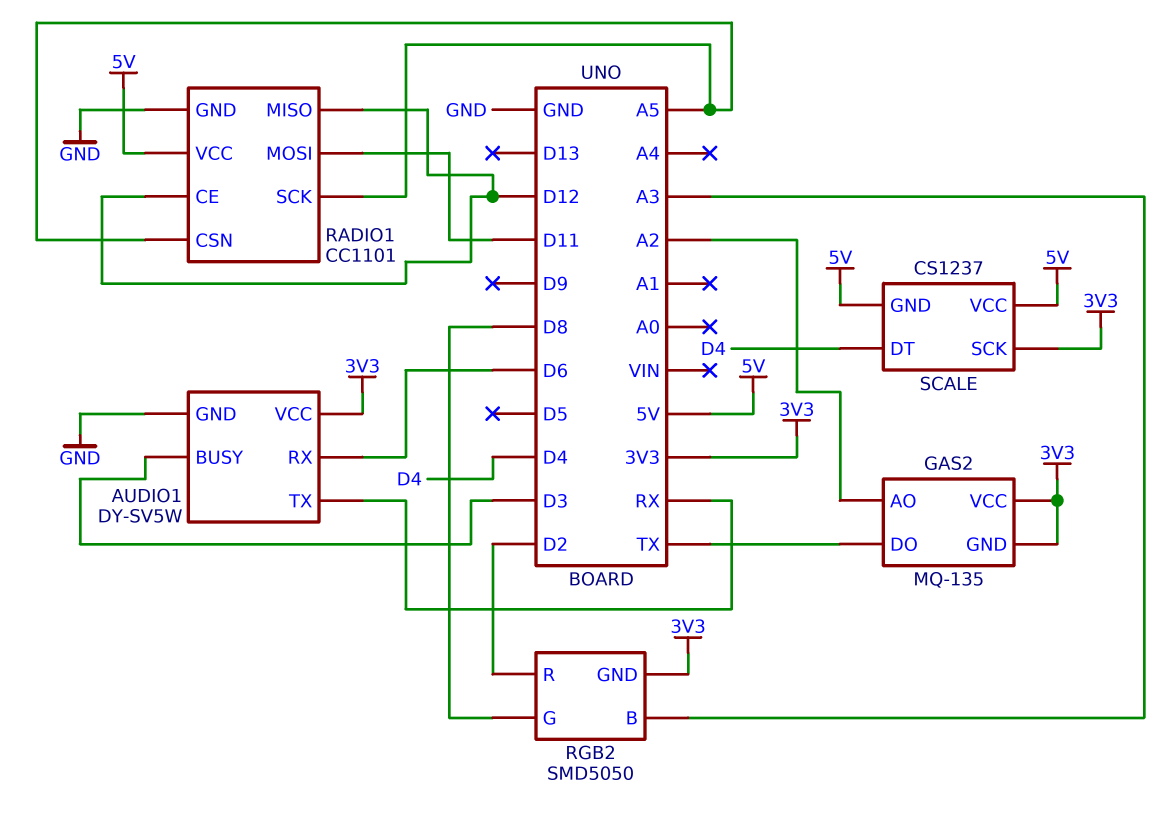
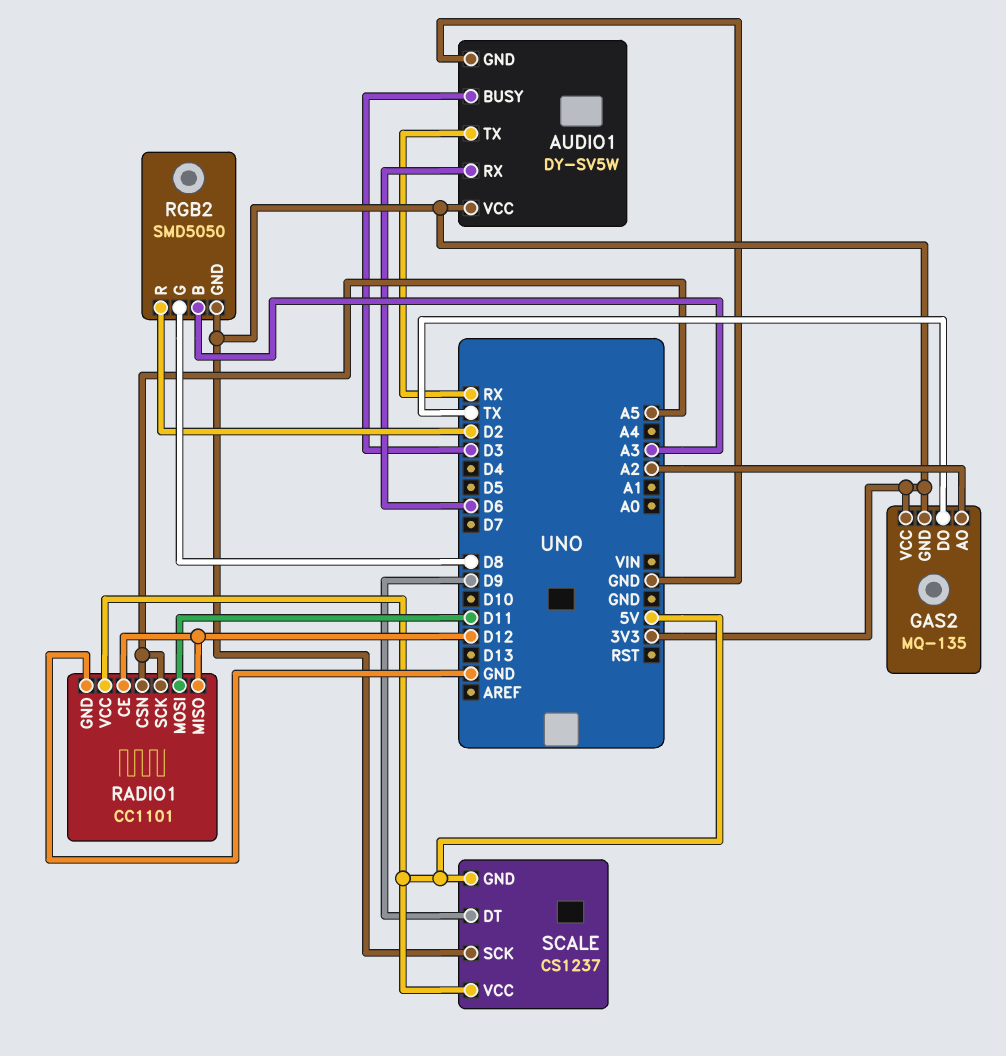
SCALE pin DT: D4 -> D9

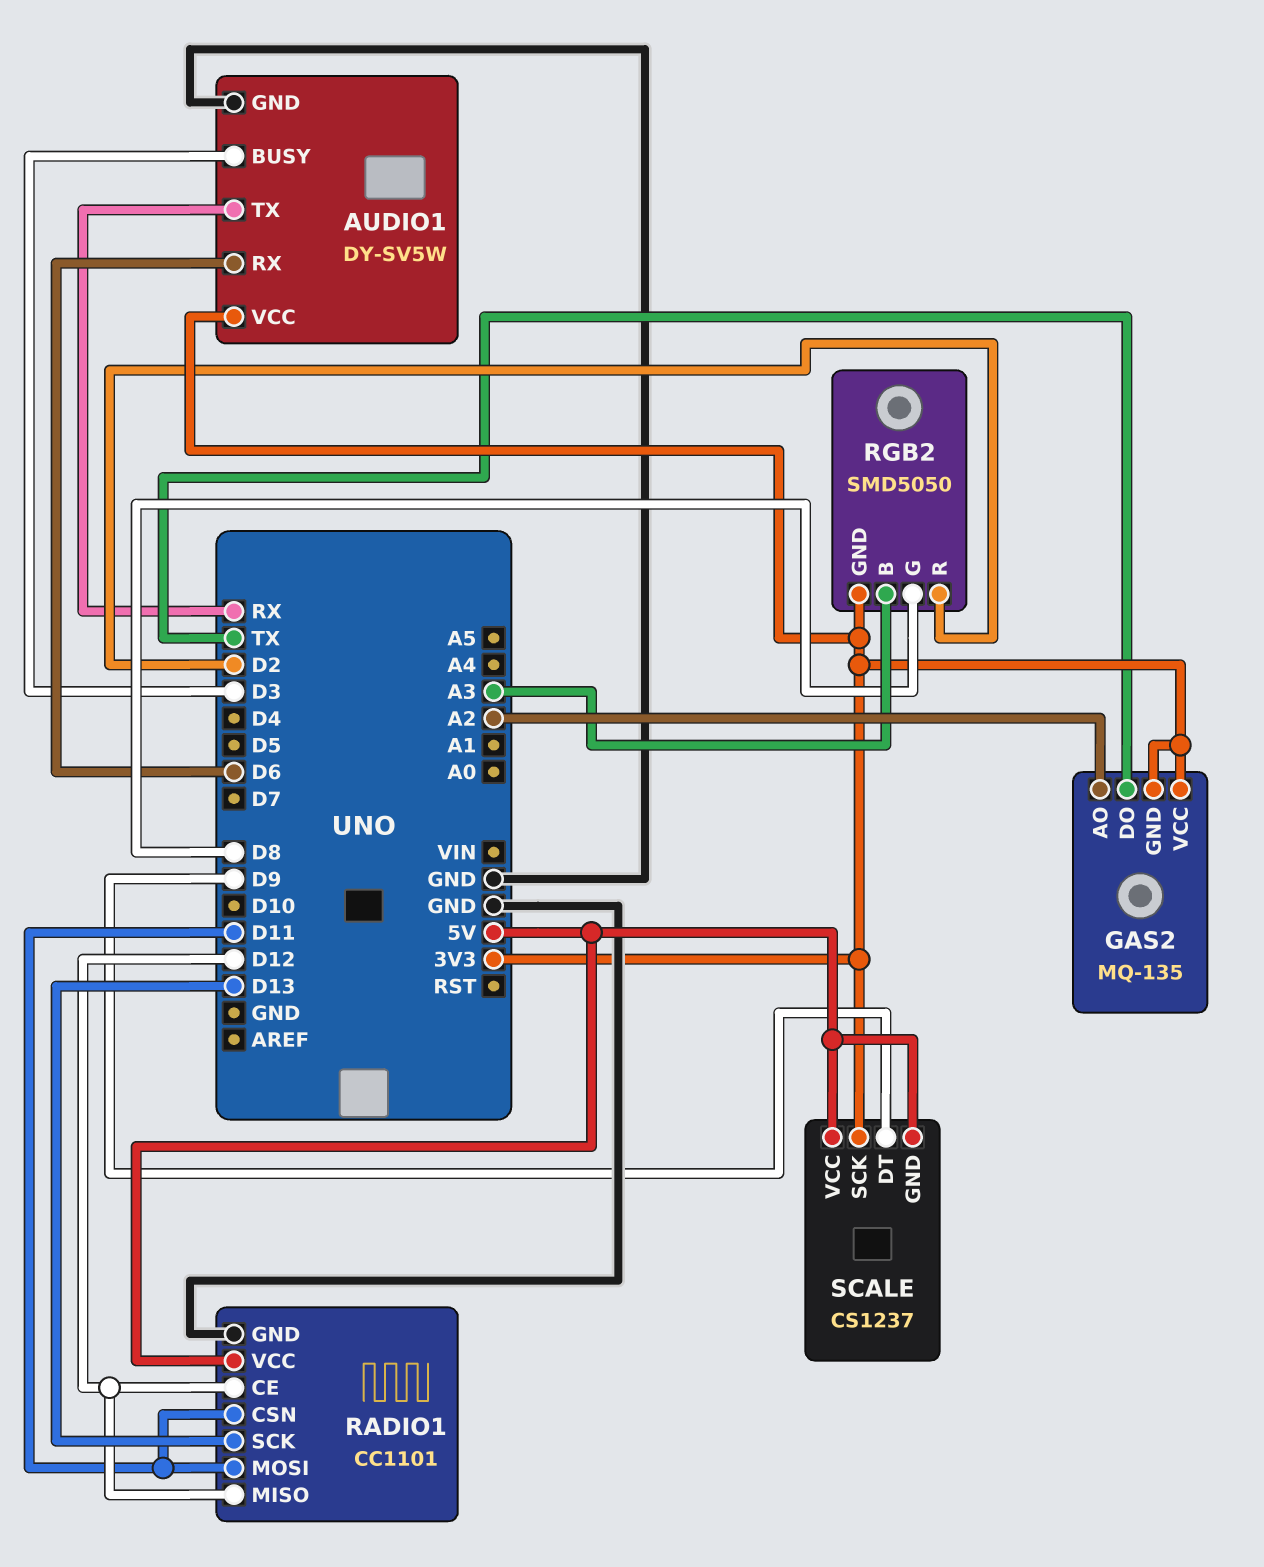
RADIO1 pin CSN: A5 -> D11
RADIO1 pin SCK: A5 -> D13

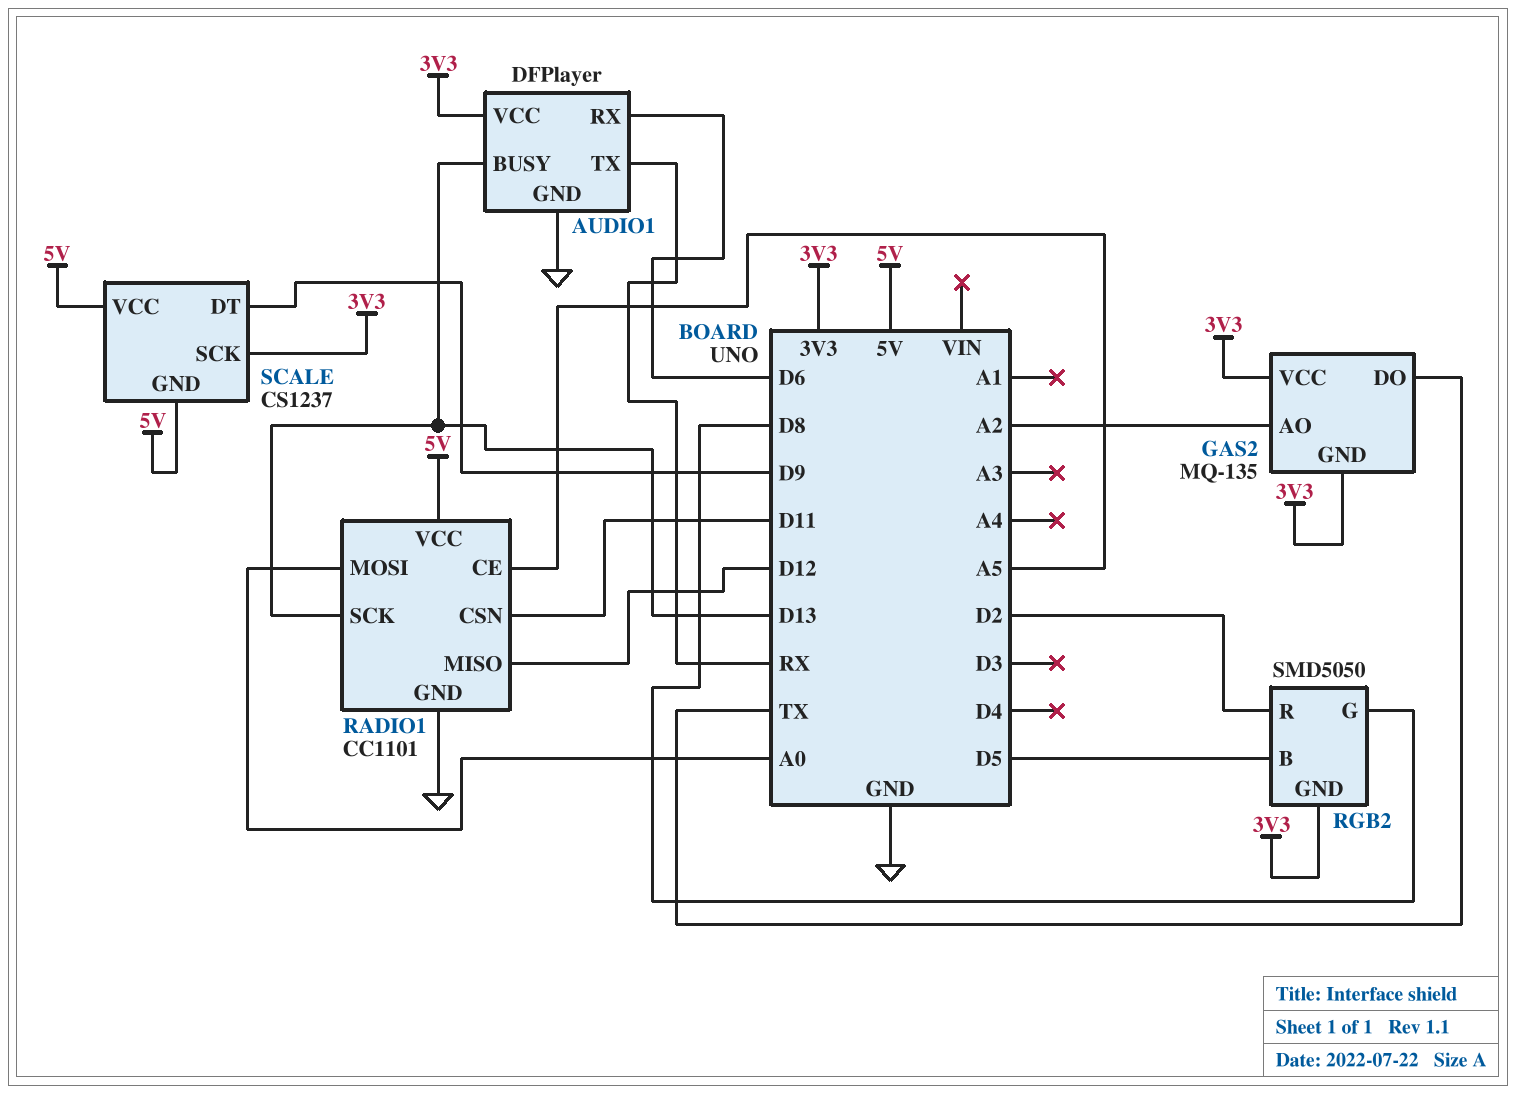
AUDIO1: DY-SV5W -> DFPlayer
AUDIO1 pin BUSY: D3 -> D13
RADIO1 pin CE: D12 -> A5
RADIO1 pin MOSI: D11 -> A0
RGB2 pin B: A3 -> D5

